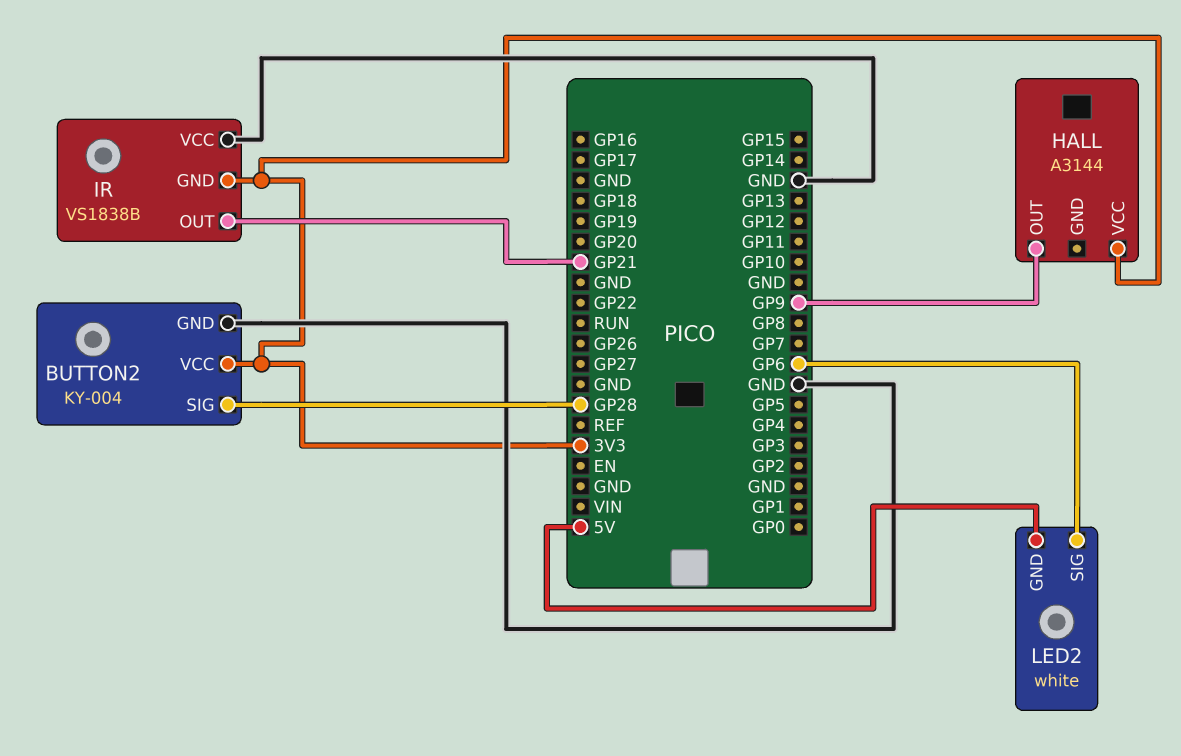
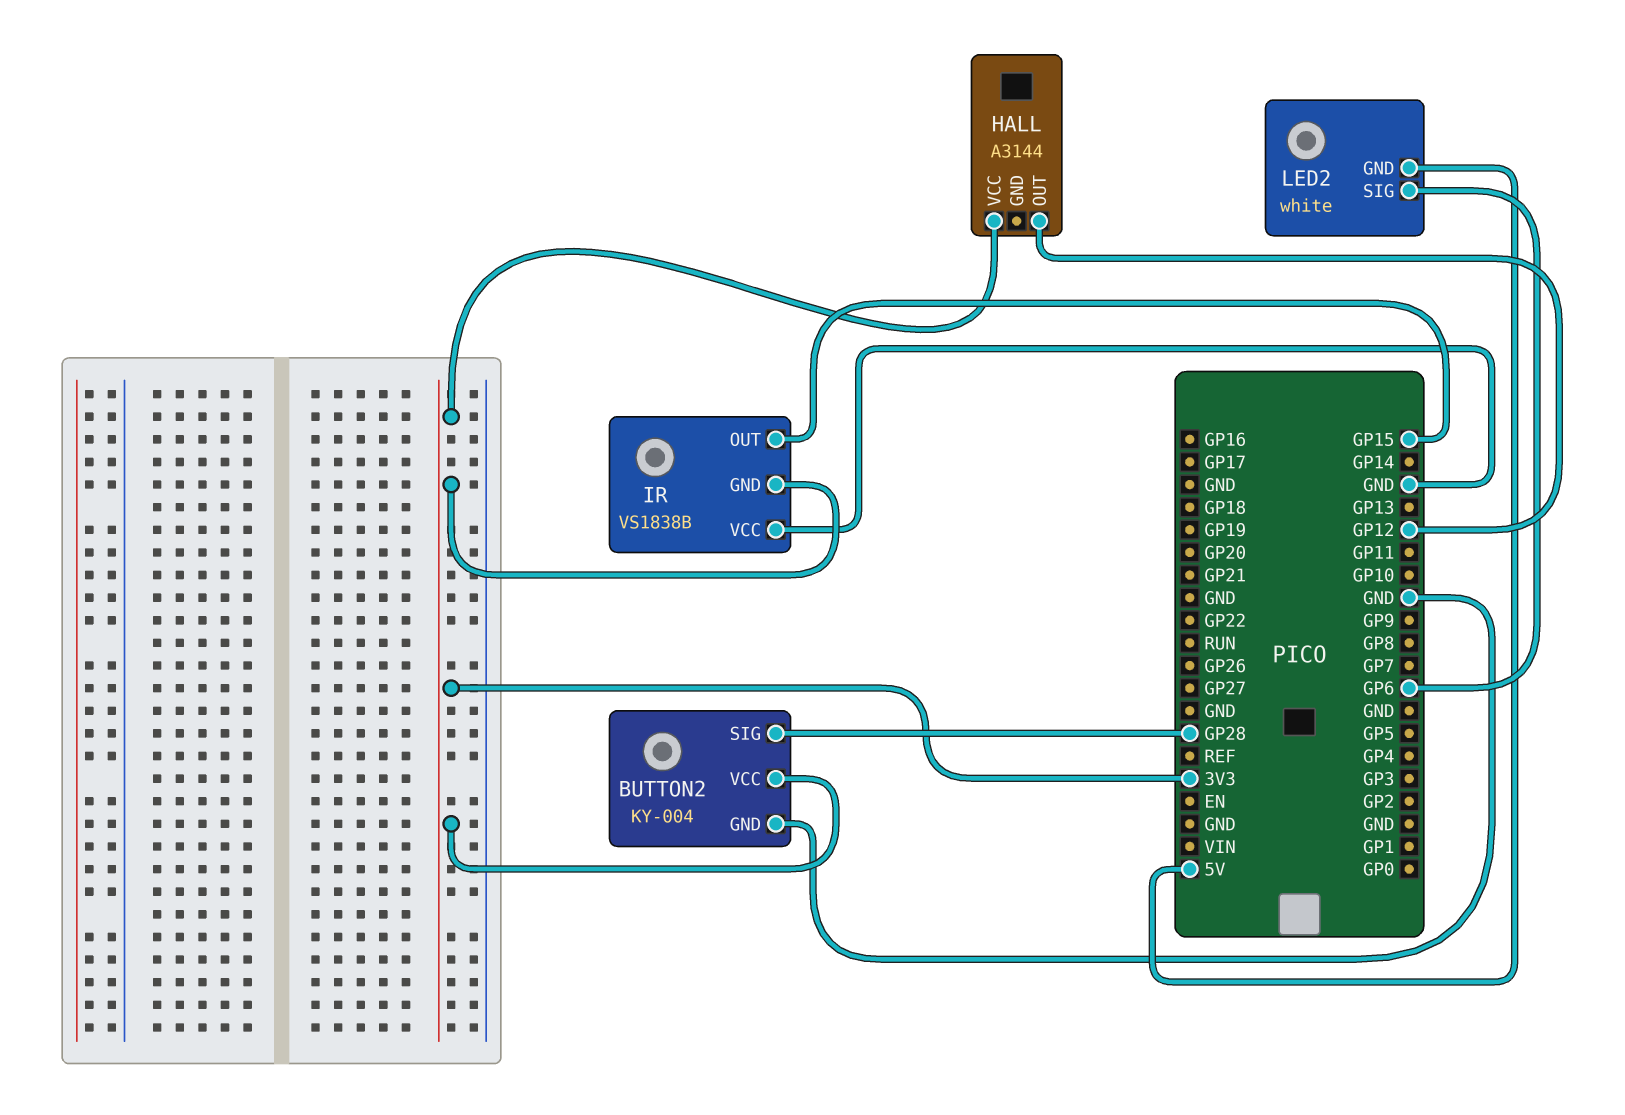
HALL pin OUT: GP9 -> GP12
IR pin OUT: GP21 -> GP15

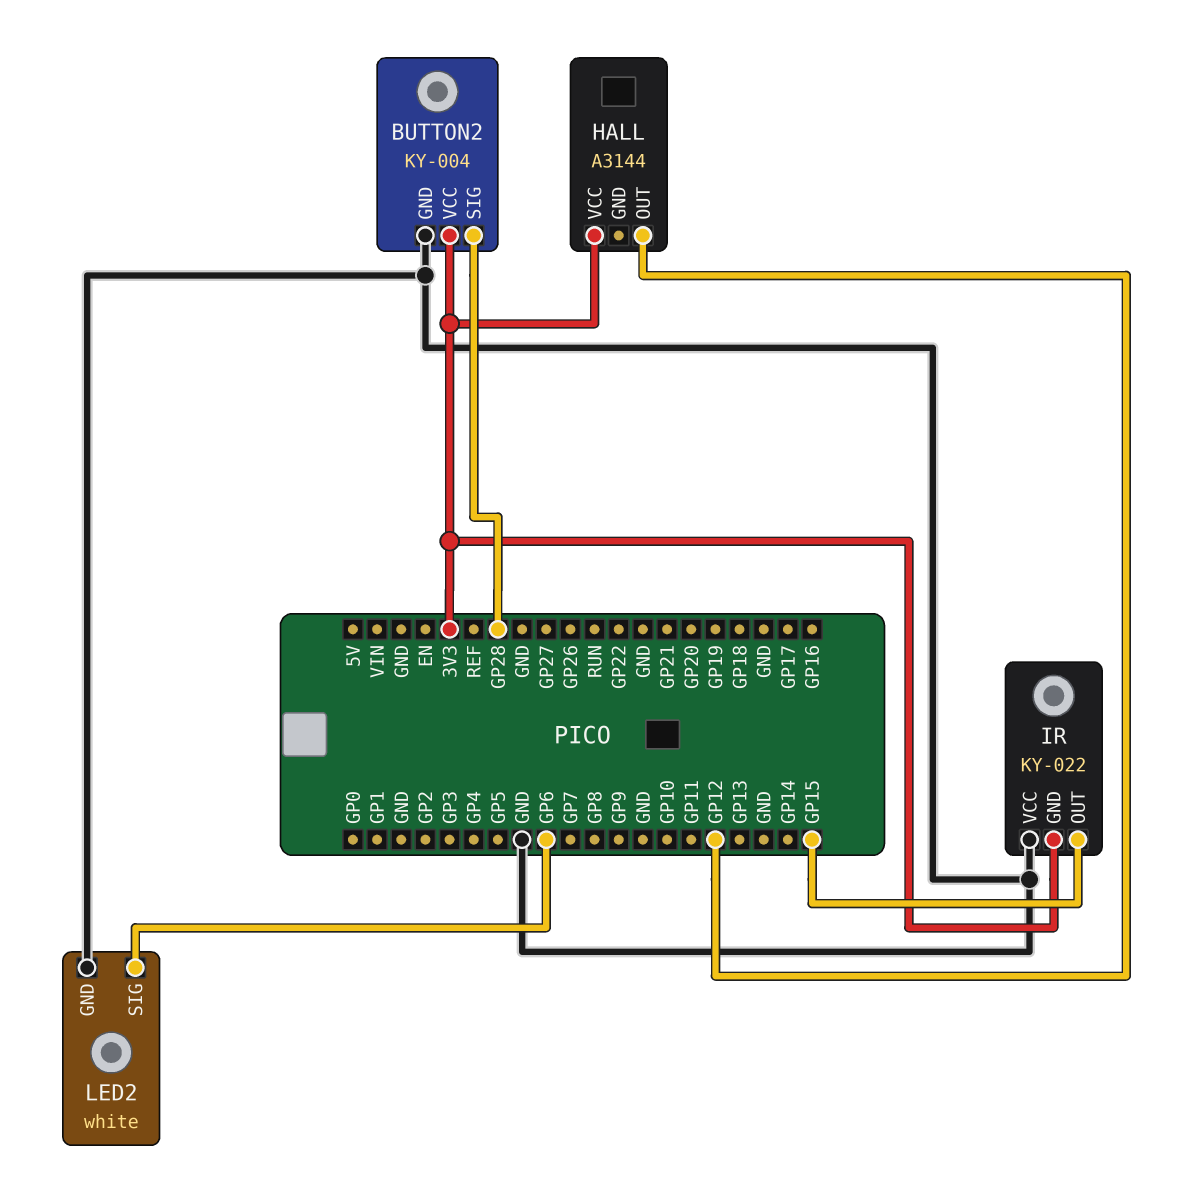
IR: VS1838B -> KY-022
LED2 pin GND: 5V -> GND

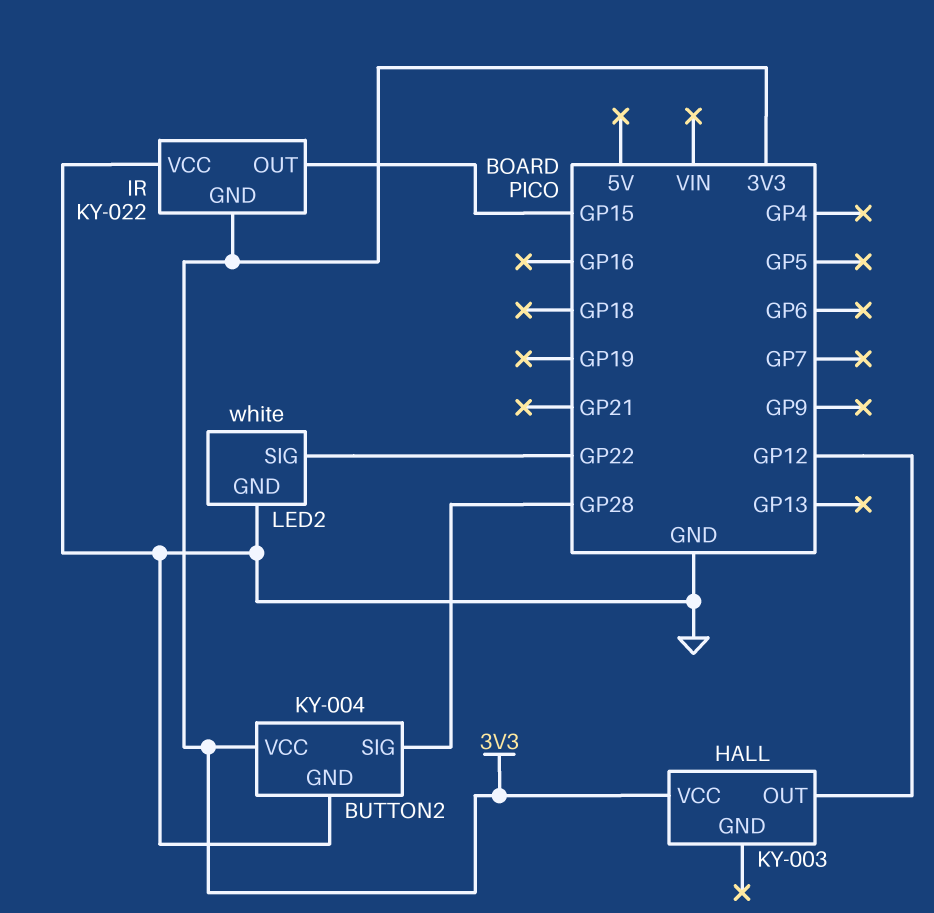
HALL: A3144 -> KY-003
LED2 pin SIG: GP6 -> GP22

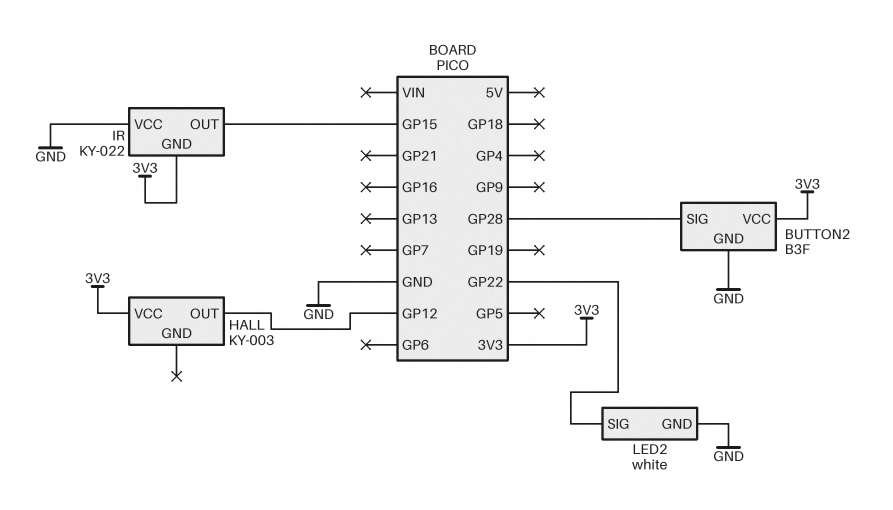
BUTTON2: KY-004 -> B3F

